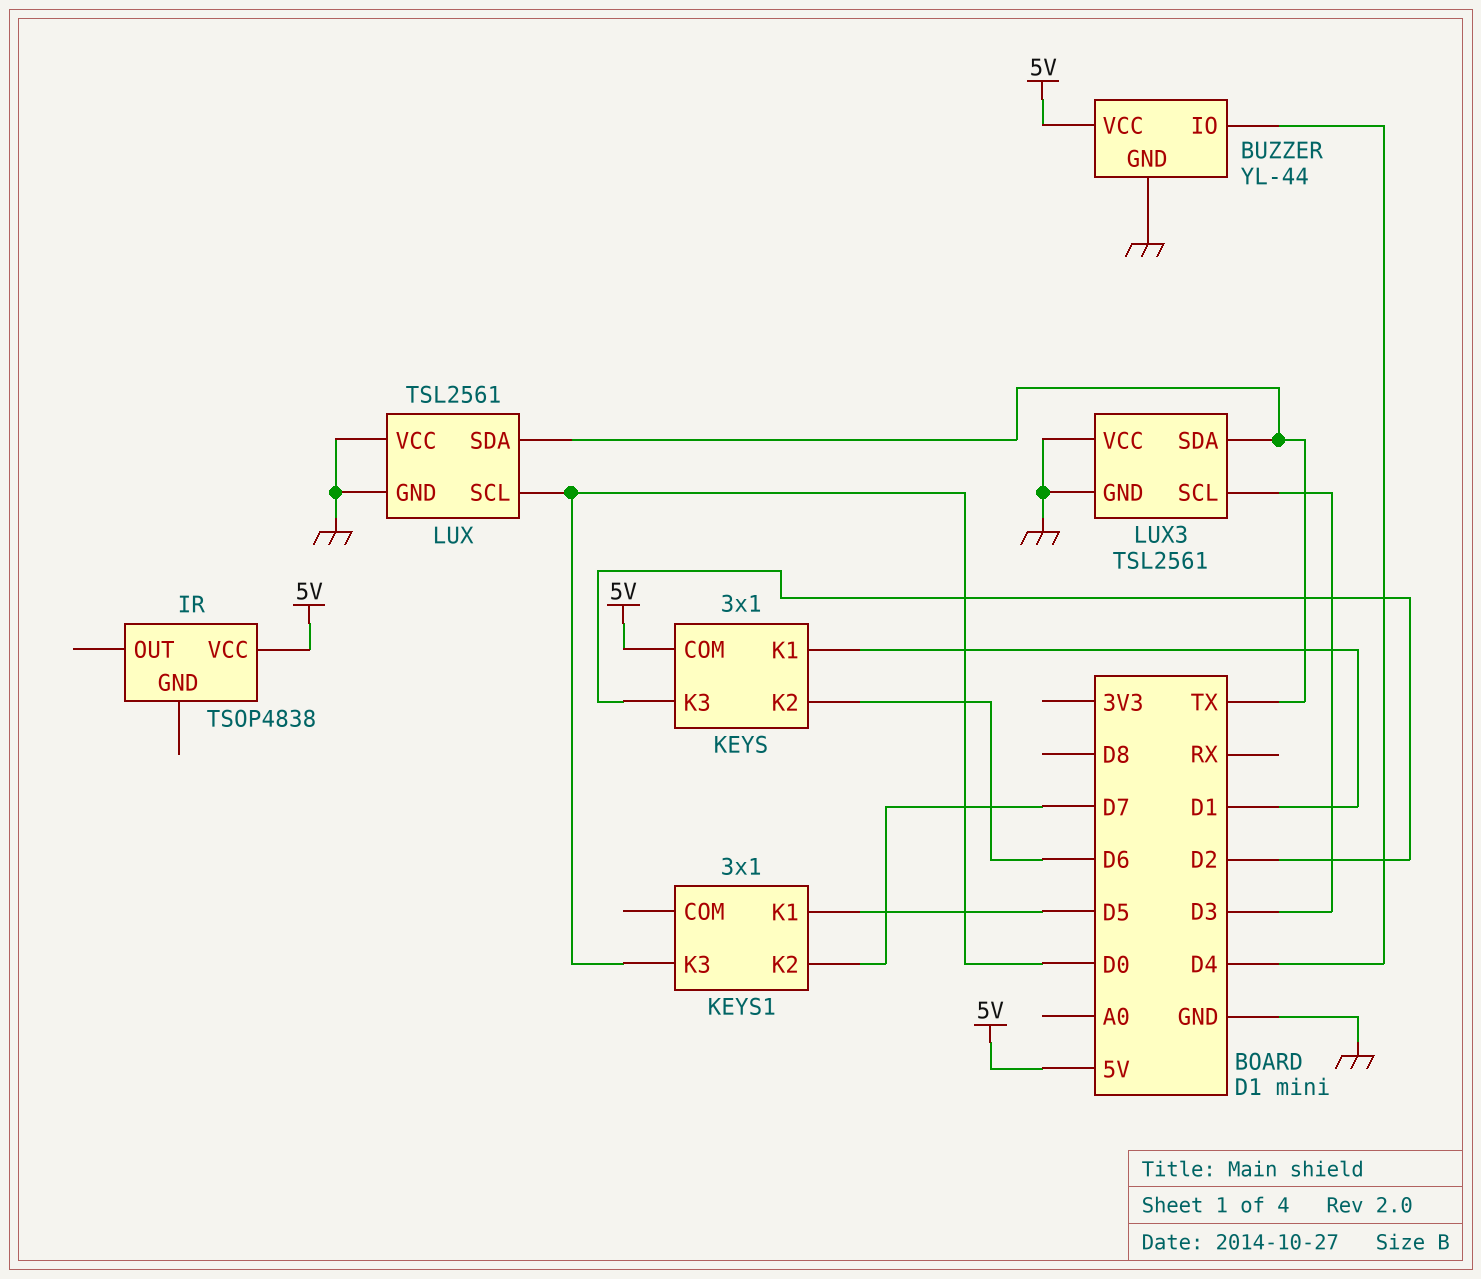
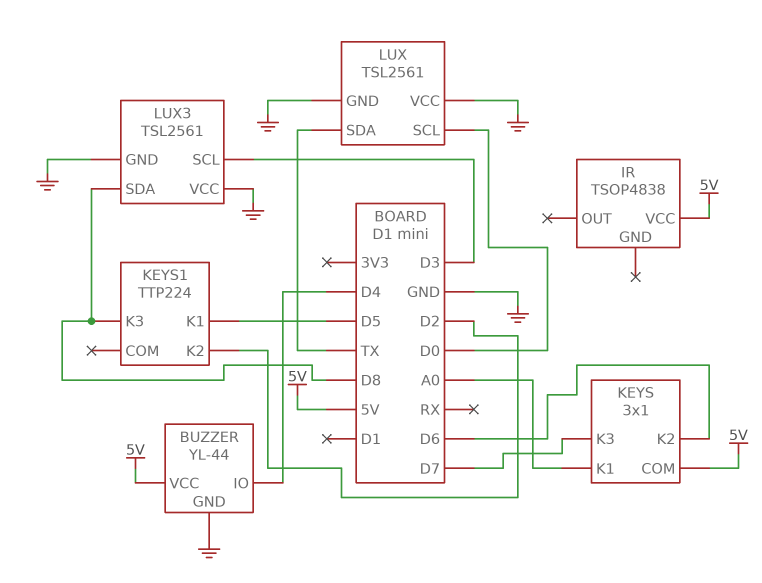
KEYS pin K1: D1 -> A0
KEYS pin K3: D2 -> D7
KEYS1: 3x1 -> TTP224
KEYS1 pin K2: D7 -> D2
KEYS1 pin K3: D0 -> D8
LUX3 pin SDA: TX -> D8

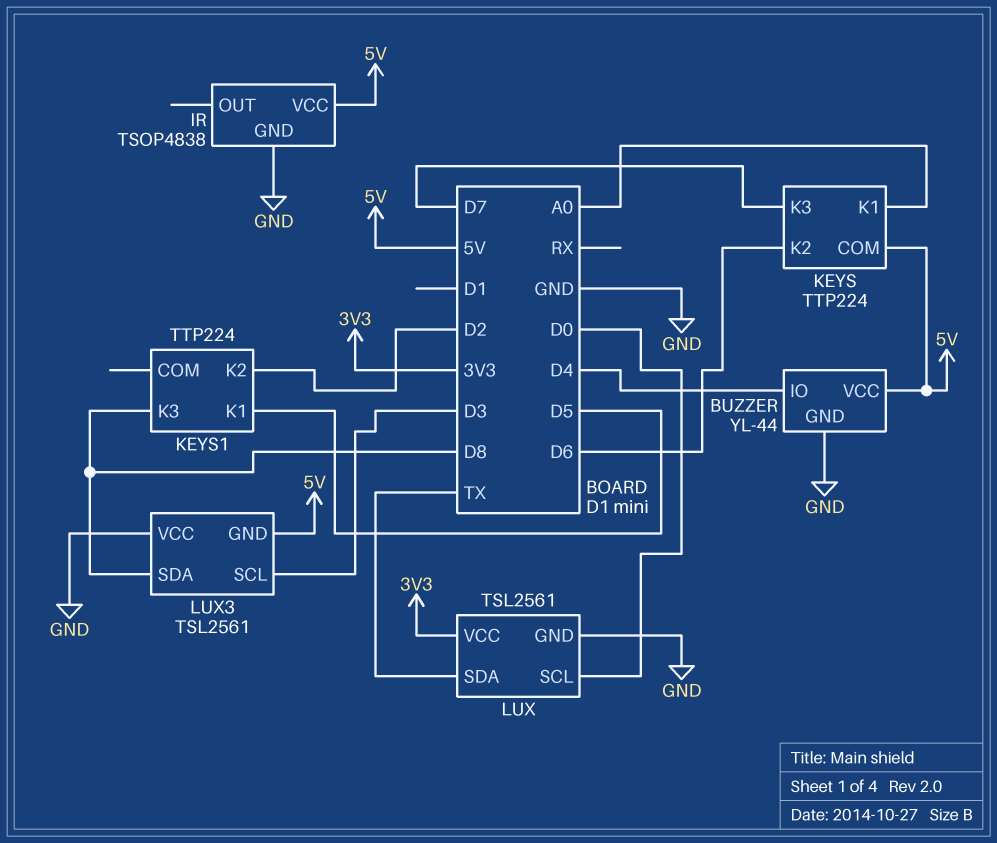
IR pin GND: none -> GND
KEYS: 3x1 -> TTP224
LUX pin VCC: GND -> 3V3
LUX3 pin GND: GND -> 5V

